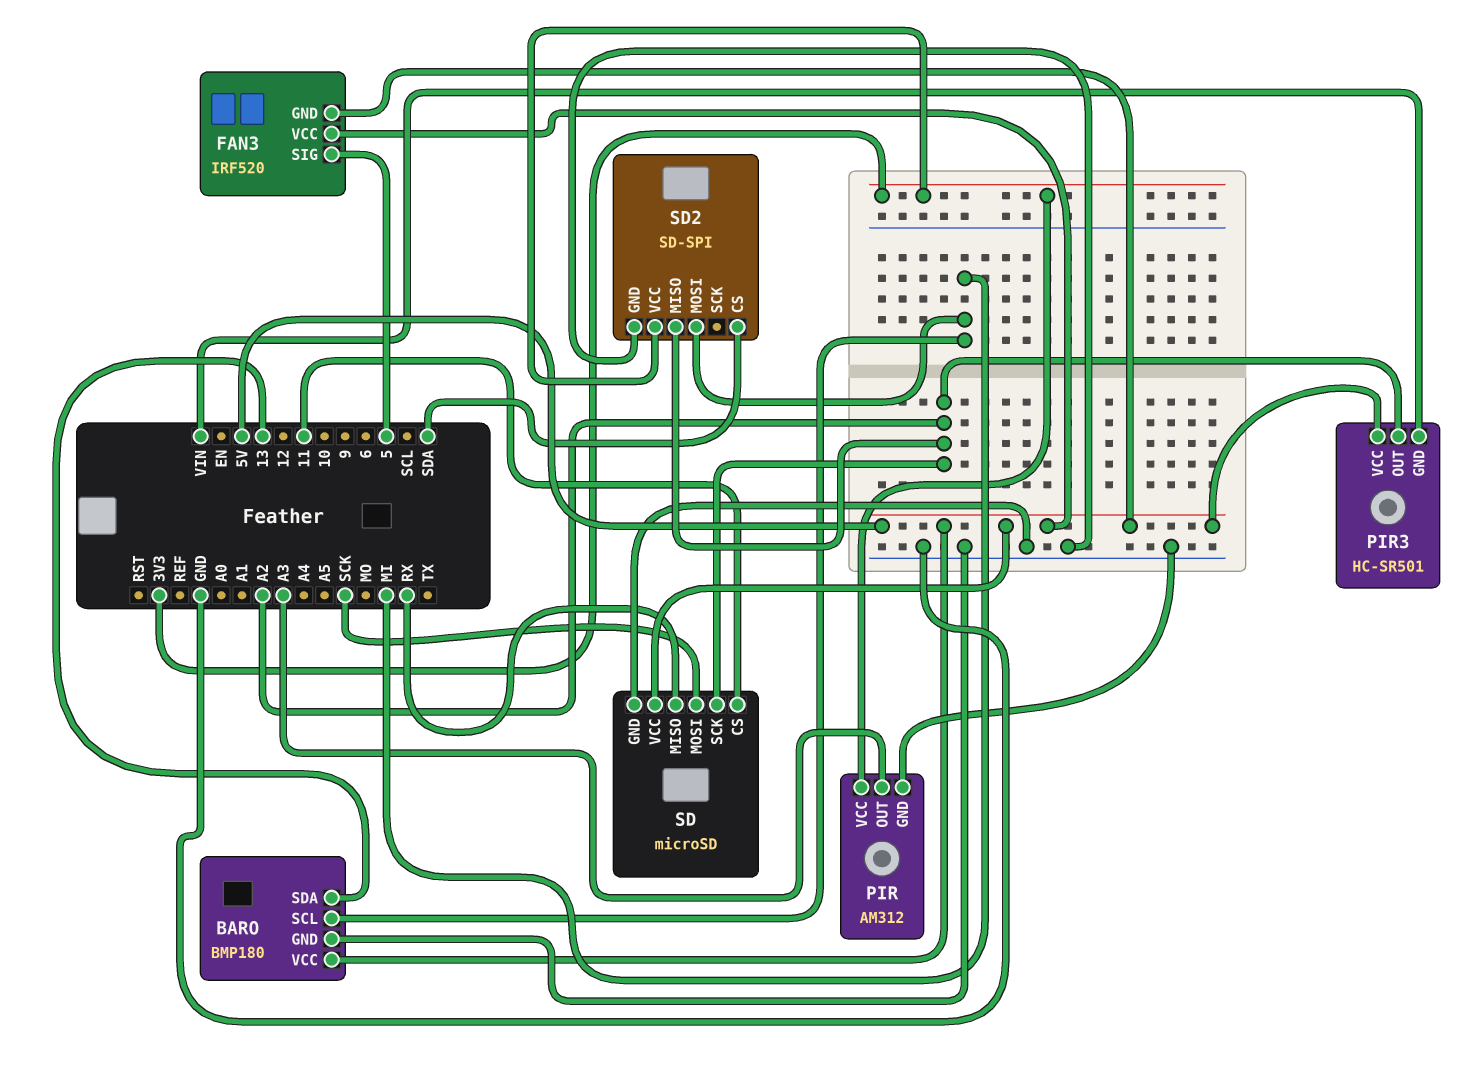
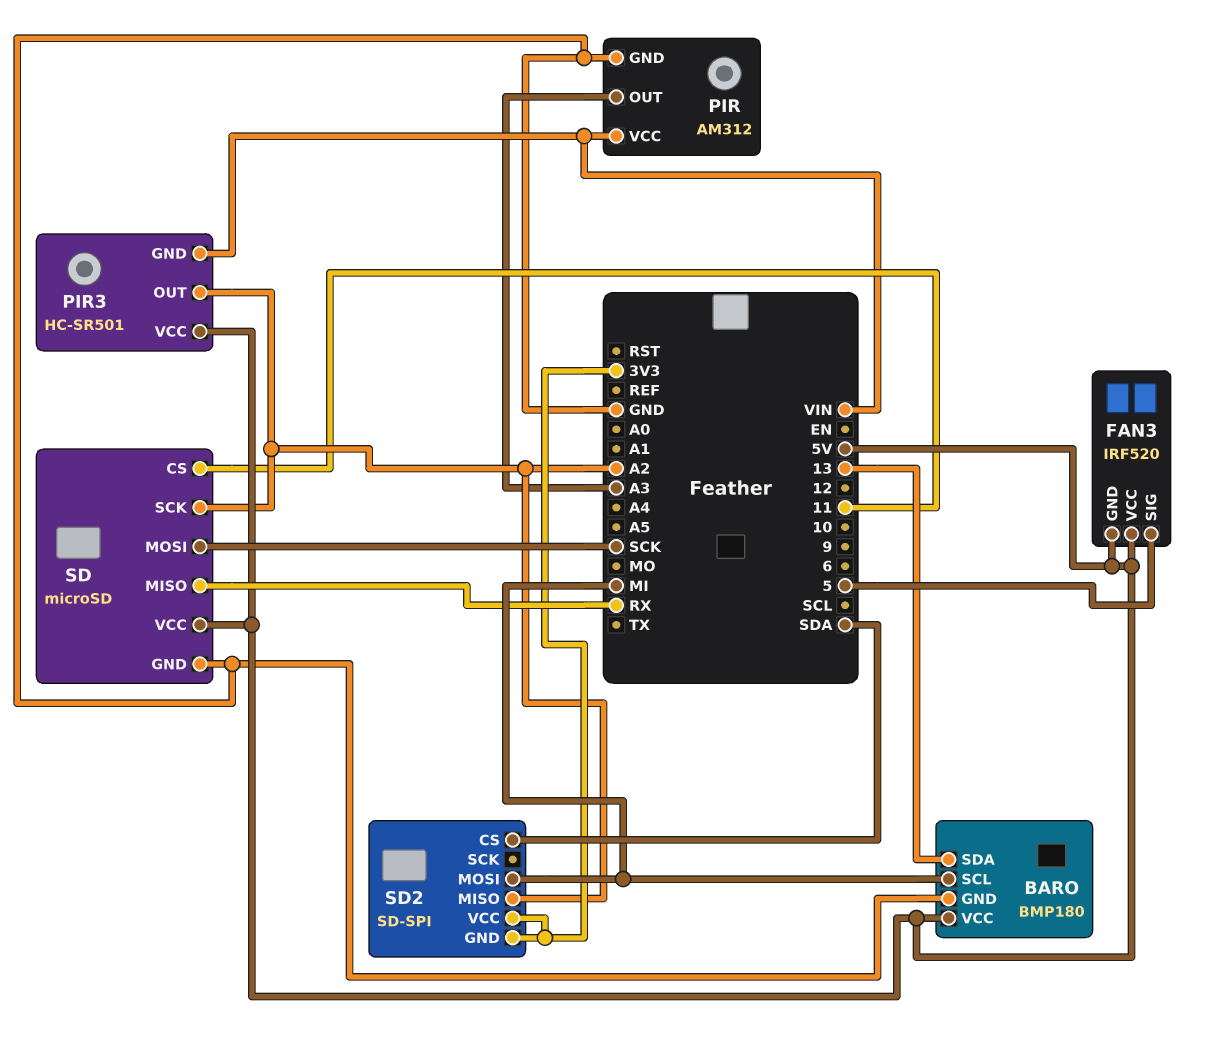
PIR pin VCC: 3V3 -> VIN
SD2 pin GND: GND -> 3V3

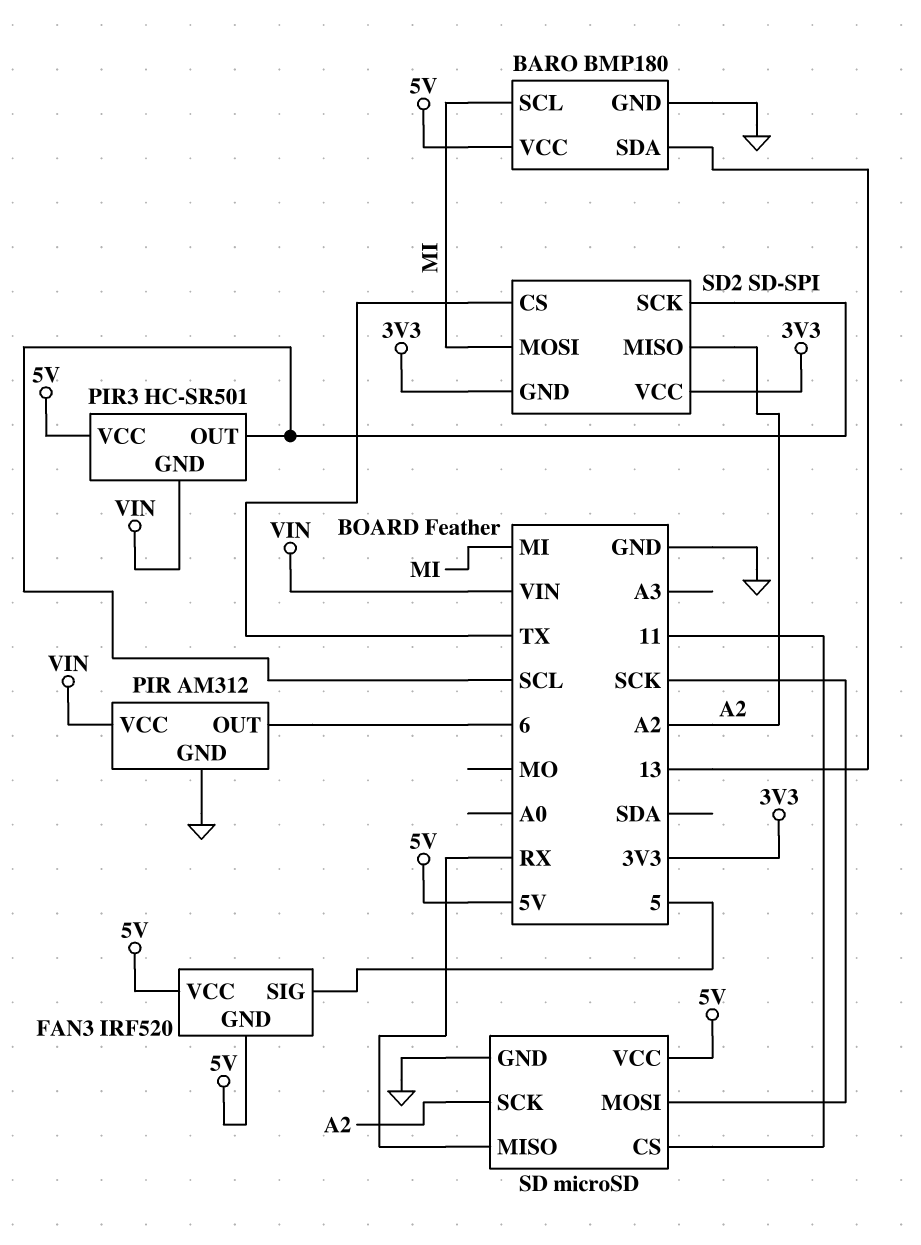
PIR pin OUT: A3 -> 6
PIR3 pin OUT: A2 -> SCL
SD2 pin CS: SDA -> TX
SD2 pin SCK: none -> SCL

